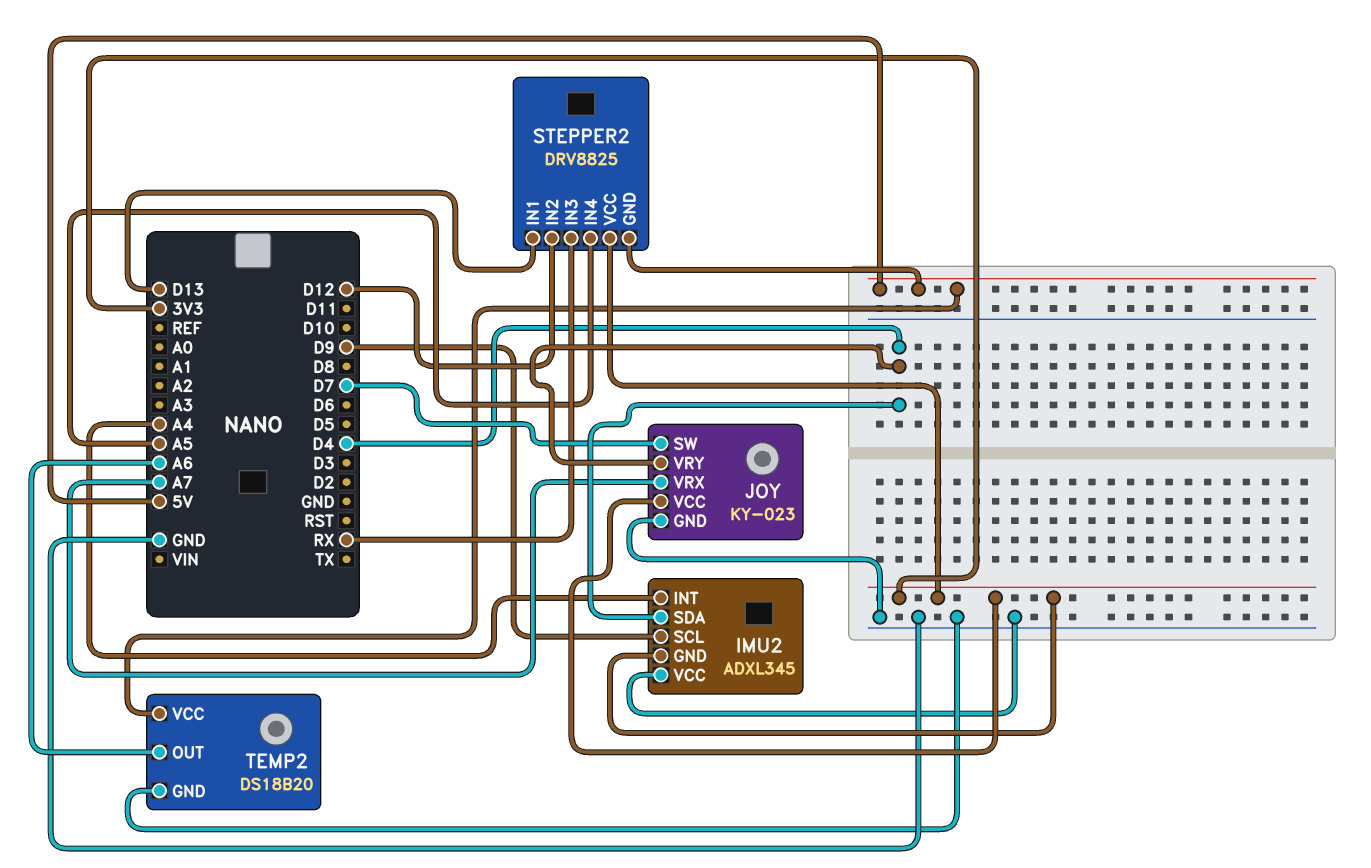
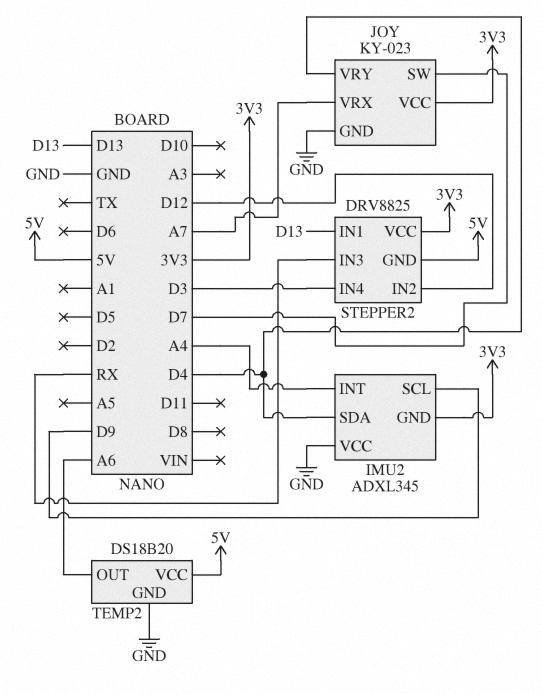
STEPPER2 pin IN4: A5 -> D3

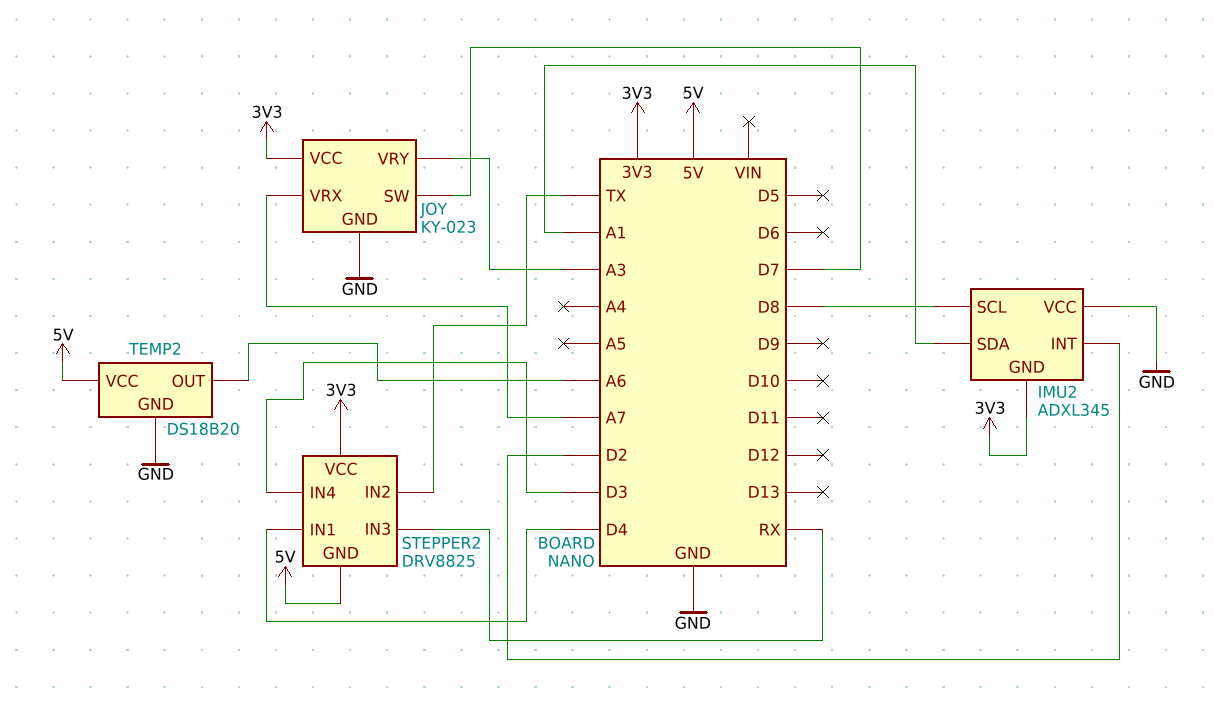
IMU2 pin INT: A4 -> D2
IMU2 pin SCL: D9 -> D8
IMU2 pin SDA: D4 -> A1
JOY pin VRY: D4 -> A3
STEPPER2 pin IN1: D13 -> D4
STEPPER2 pin IN2: D12 -> TX

